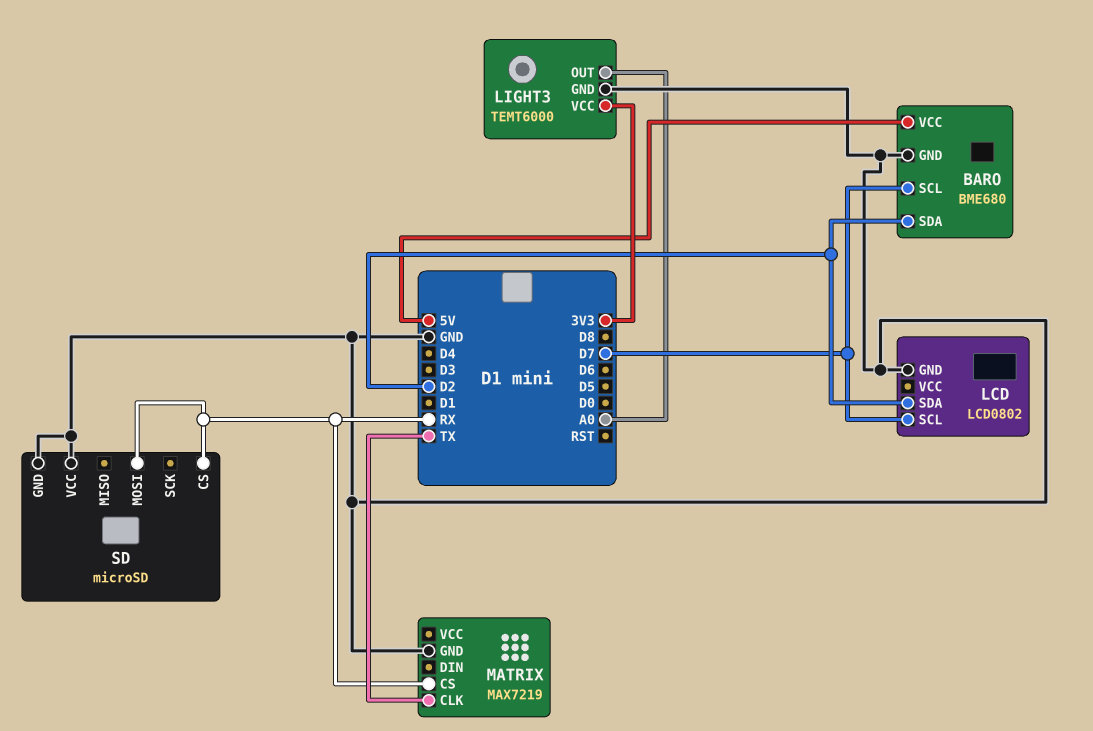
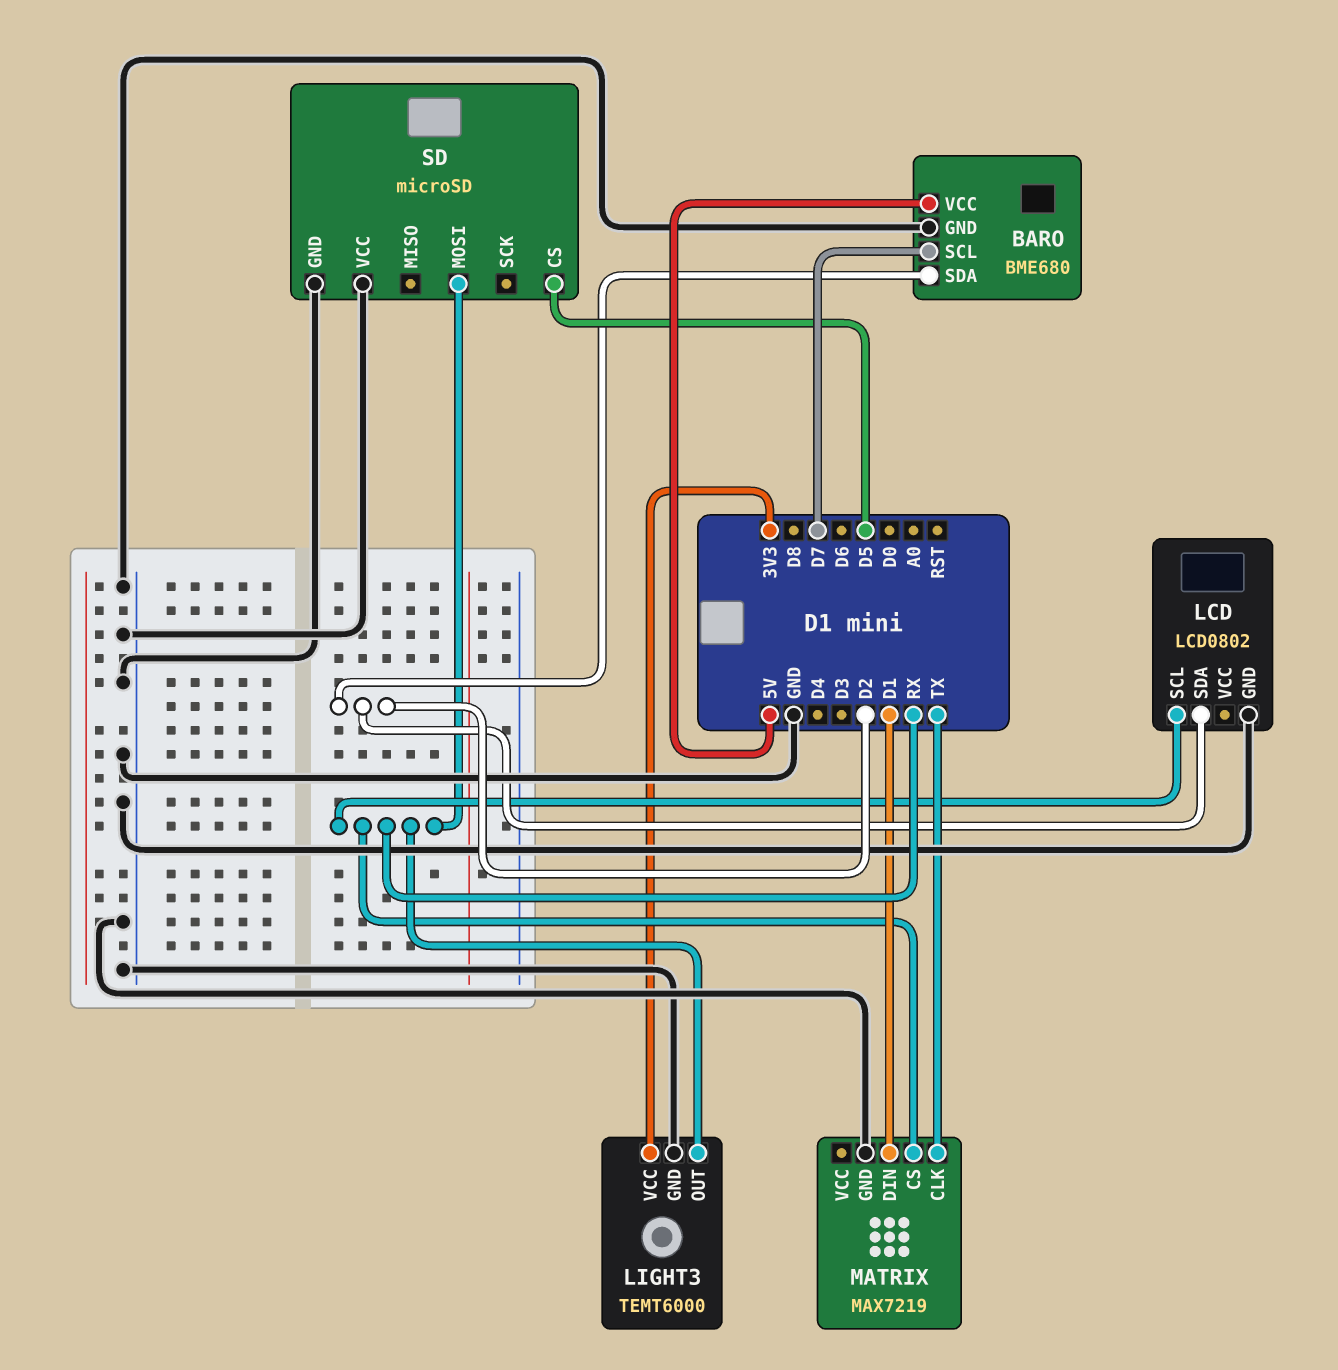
LCD pin SCL: D7 -> RX
LIGHT3 pin OUT: A0 -> RX
MATRIX pin DIN: none -> D1
SD pin CS: RX -> D5

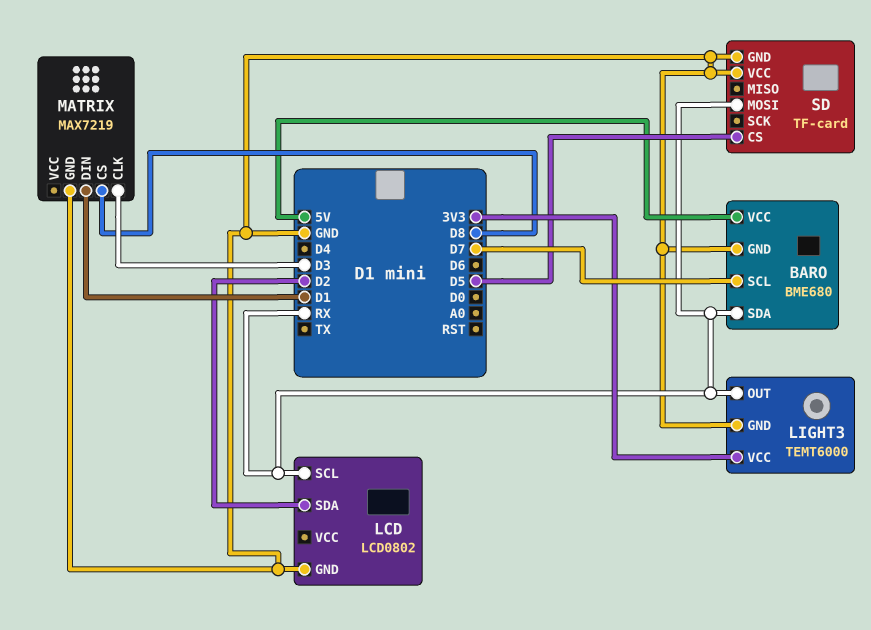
BARO pin SDA: D2 -> RX
MATRIX pin CLK: TX -> D3
MATRIX pin CS: RX -> D8
SD: microSD -> TF-card

